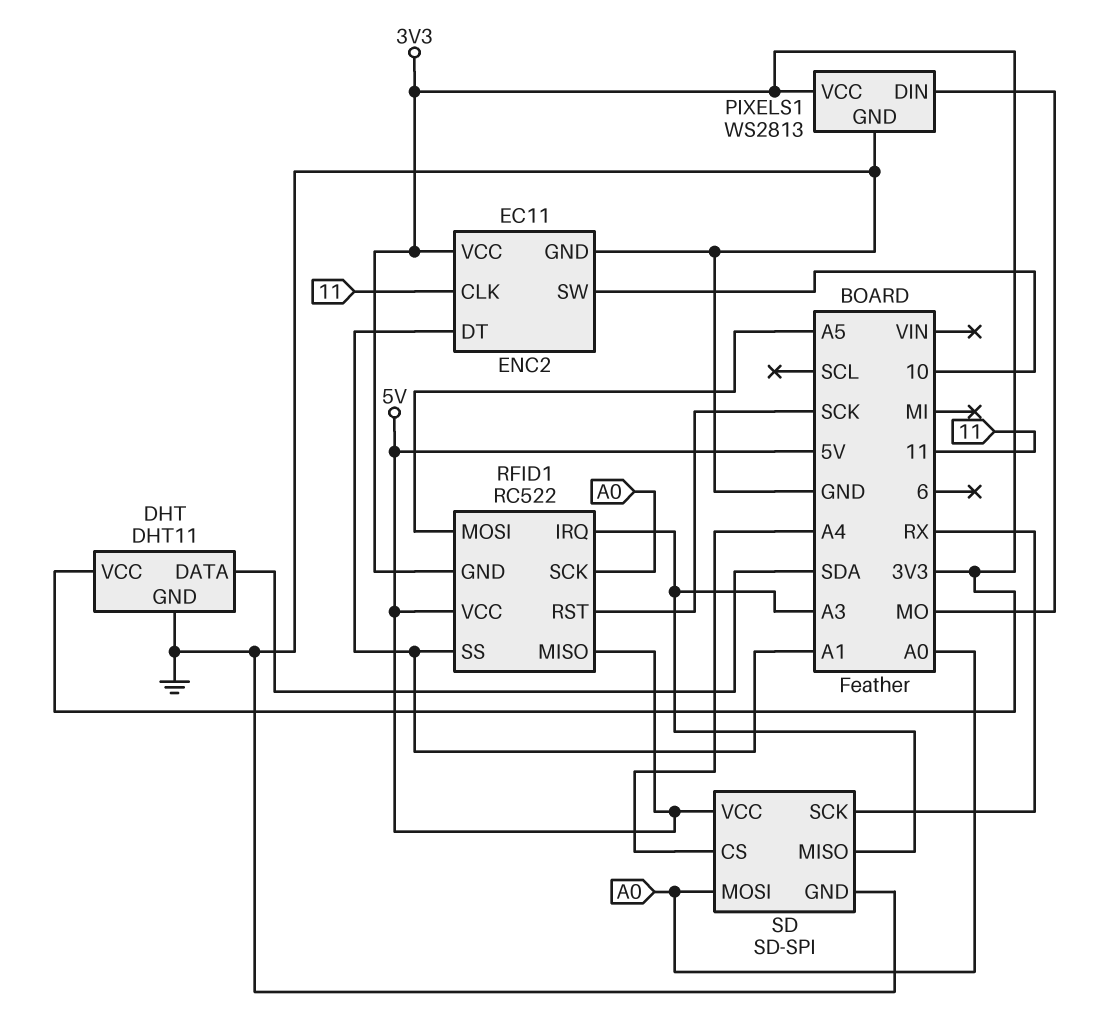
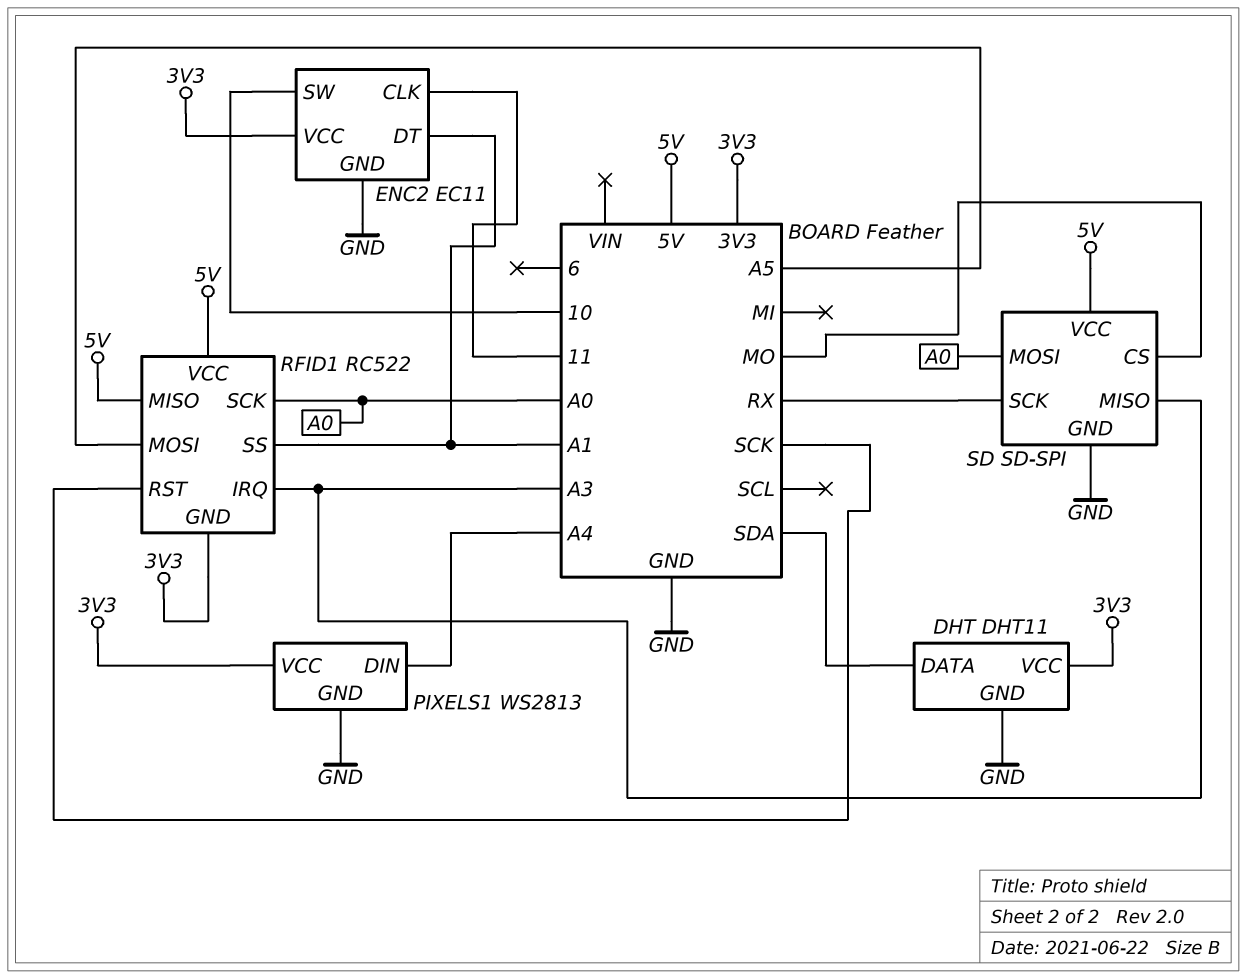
PIXELS1 pin DIN: MO -> A4
SD pin CS: A4 -> MO

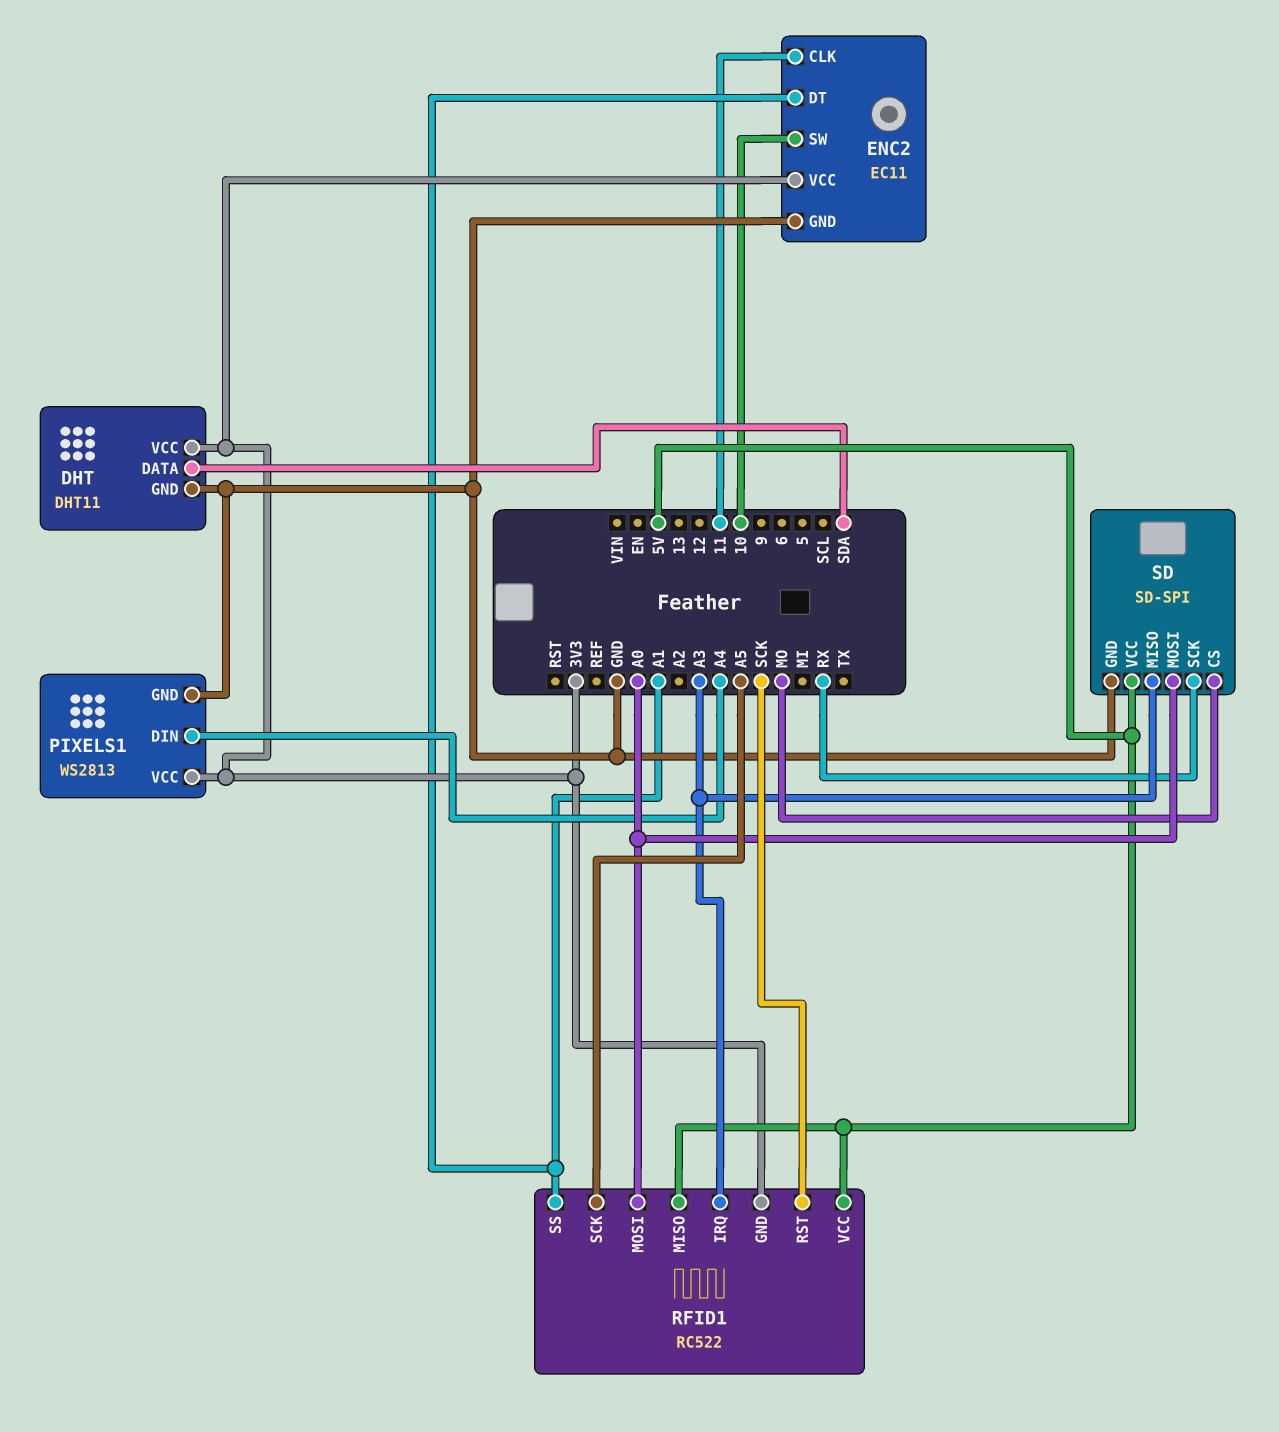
RFID1 pin MOSI: A5 -> A0
RFID1 pin SCK: A0 -> A5

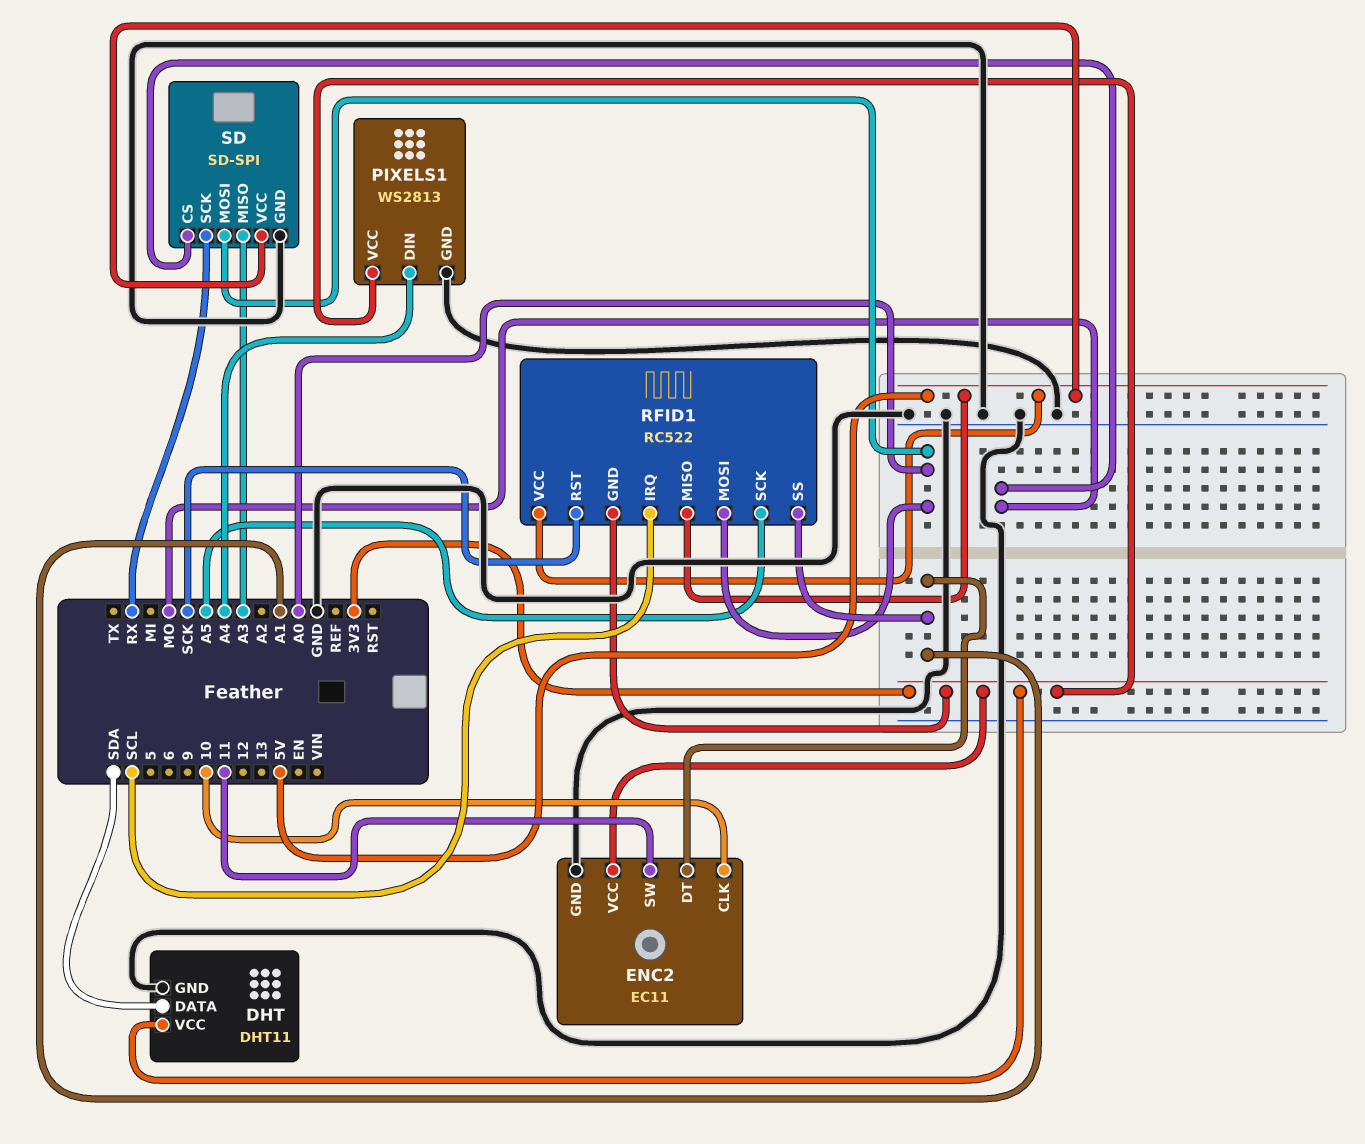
ENC2 pin CLK: 11 -> 10
ENC2 pin SW: 10 -> 11
RFID1 pin IRQ: A3 -> SCL

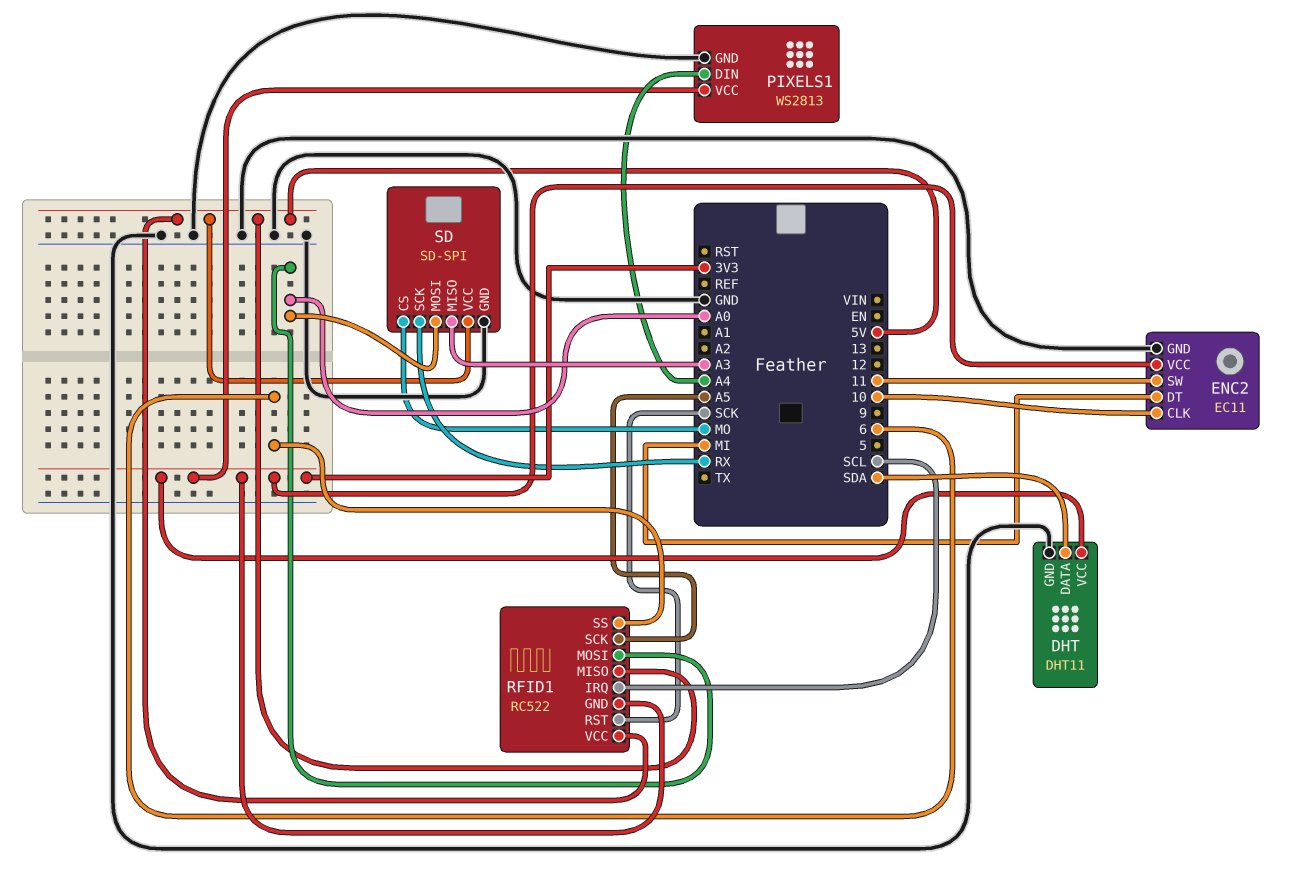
ENC2 pin DT: A1 -> MI
RFID1 pin SS: A1 -> 6

